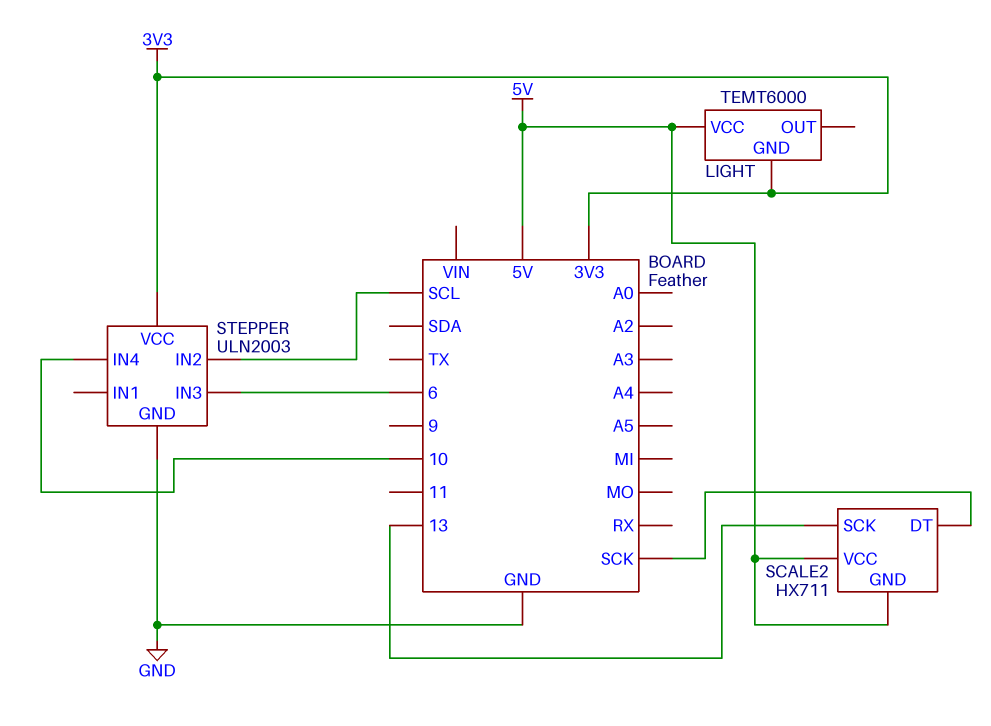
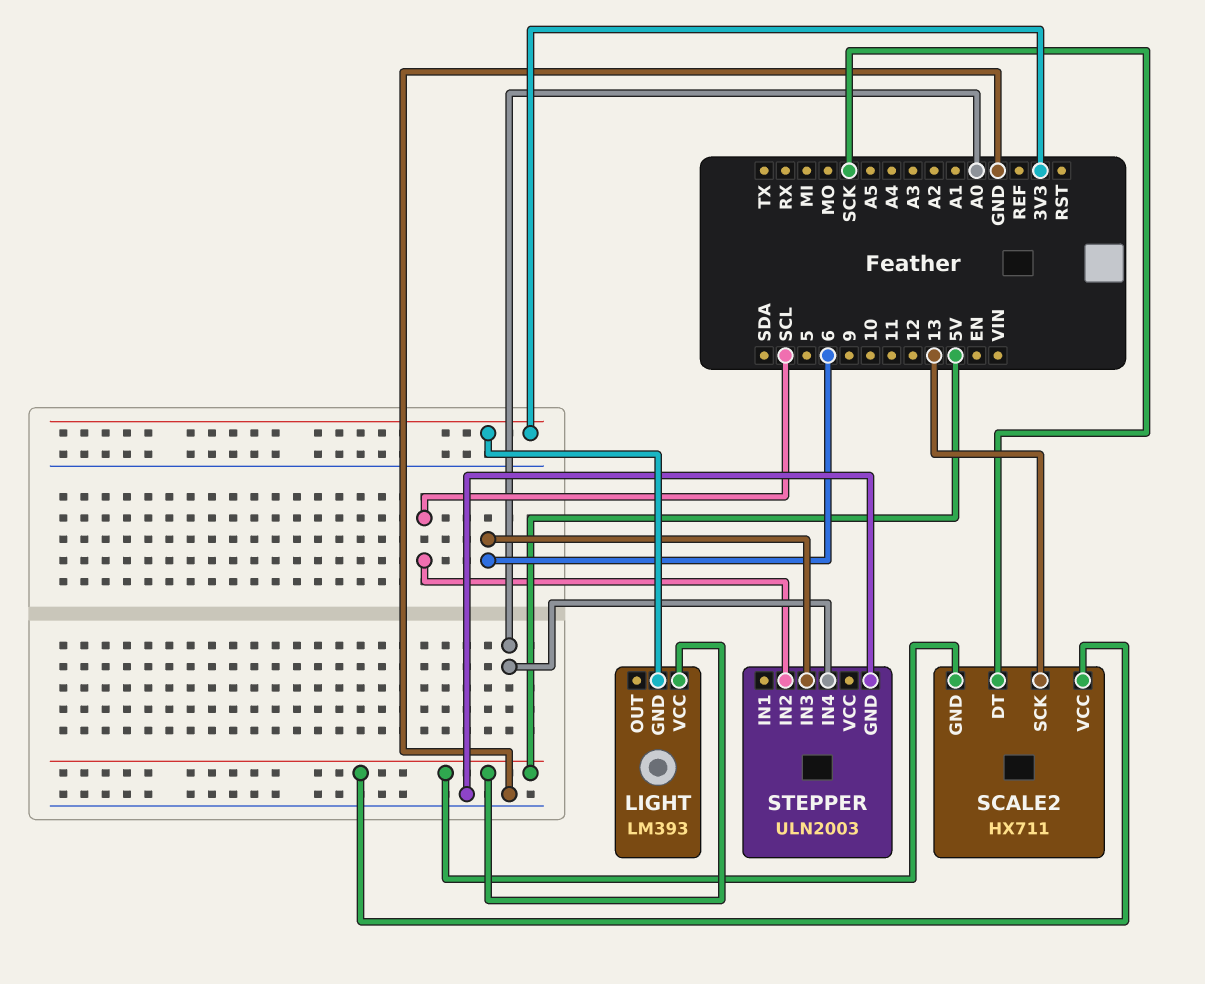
LIGHT: TEMT6000 -> LM393
STEPPER pin IN4: 10 -> A0
STEPPER pin VCC: 3V3 -> none

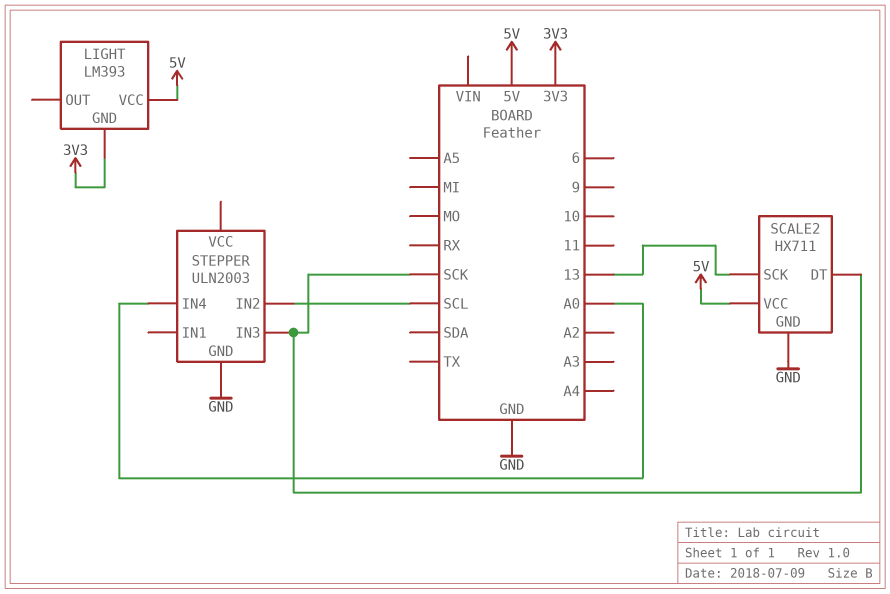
SCALE2 pin GND: 5V -> GND
STEPPER pin IN3: 6 -> SCK

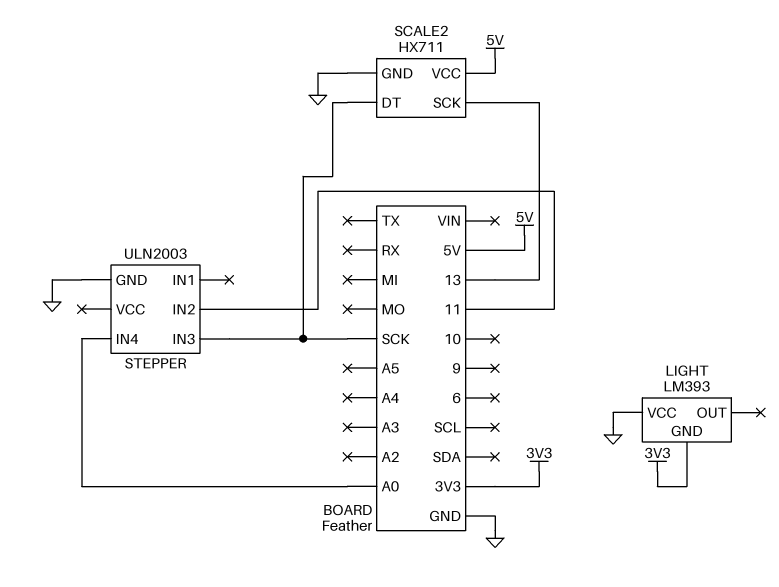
LIGHT pin VCC: 5V -> GND
STEPPER pin IN2: SCL -> 11

